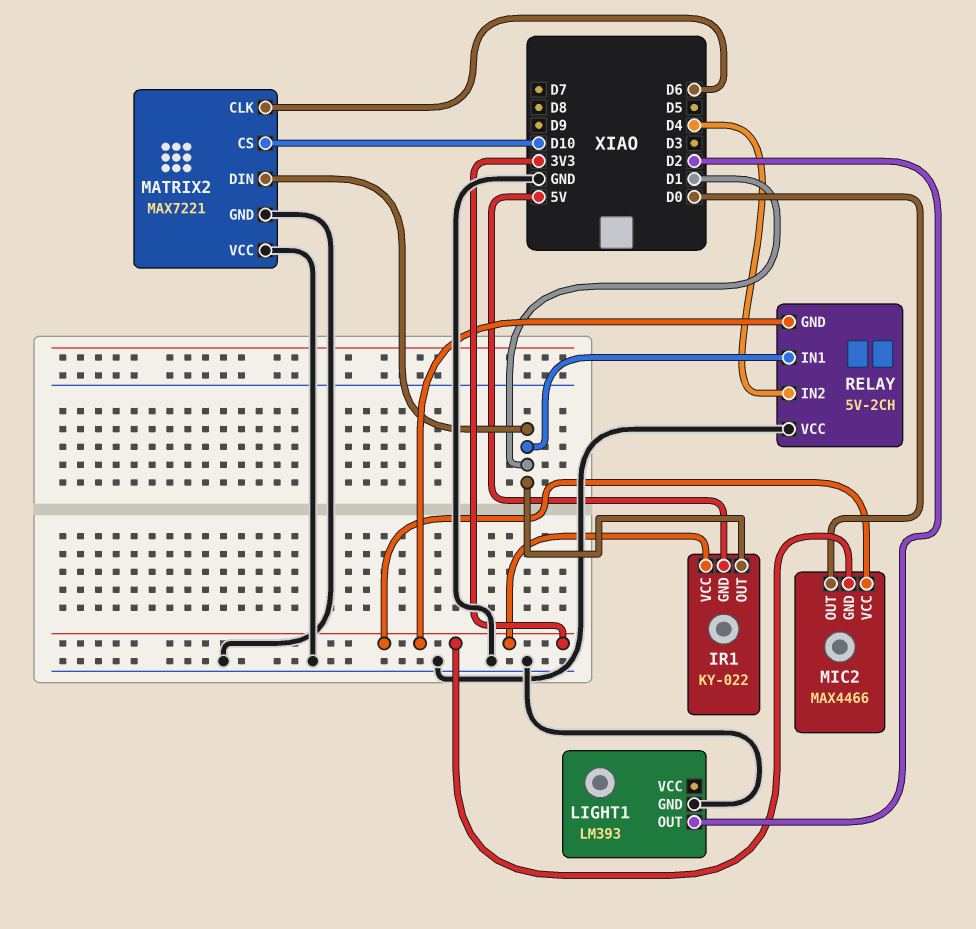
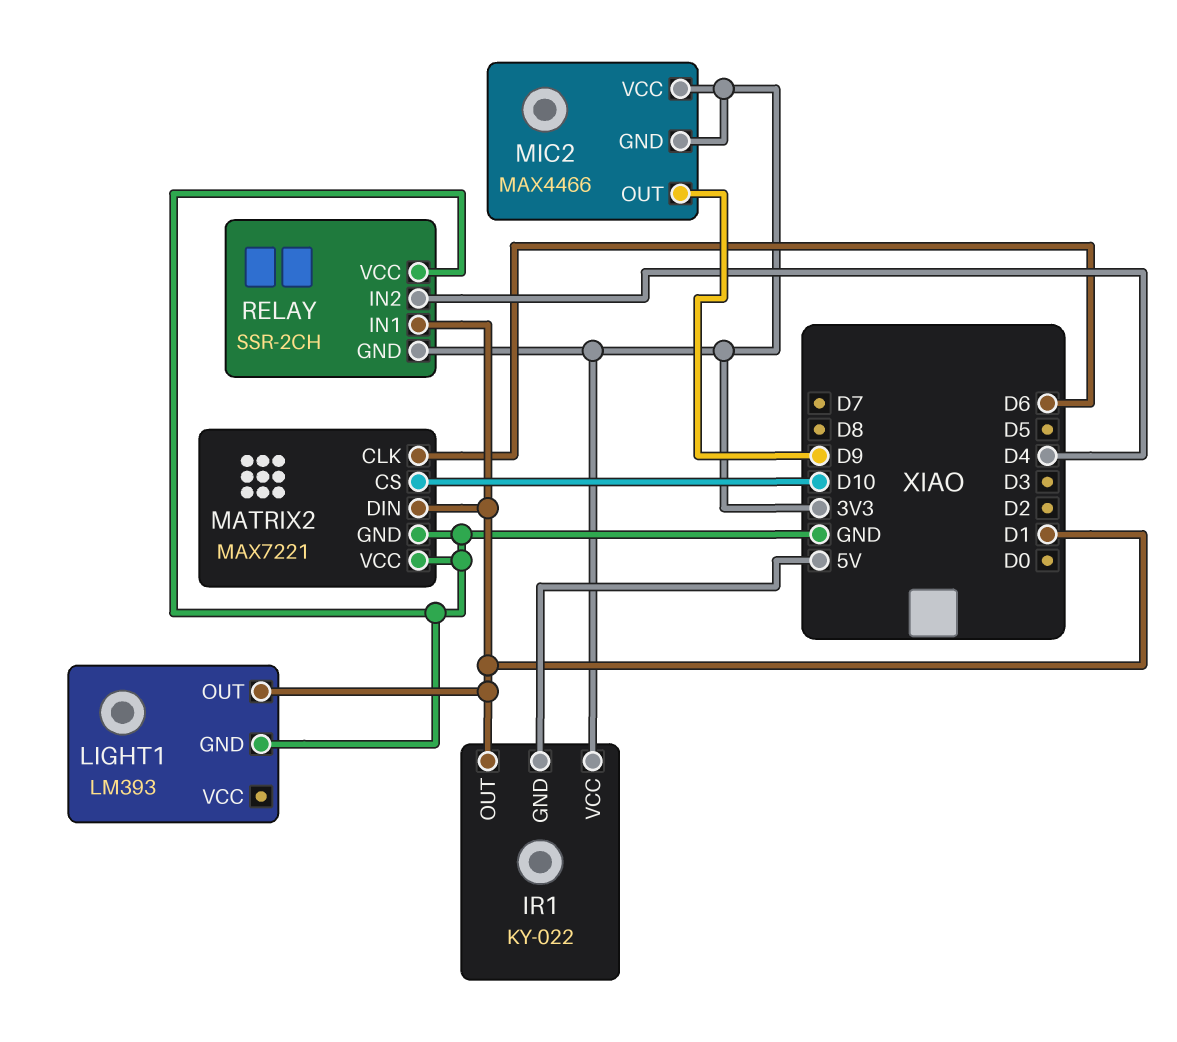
LIGHT1 pin OUT: D2 -> D1
MIC2 pin OUT: D0 -> D9
RELAY: 5V-2CH -> SSR-2CH

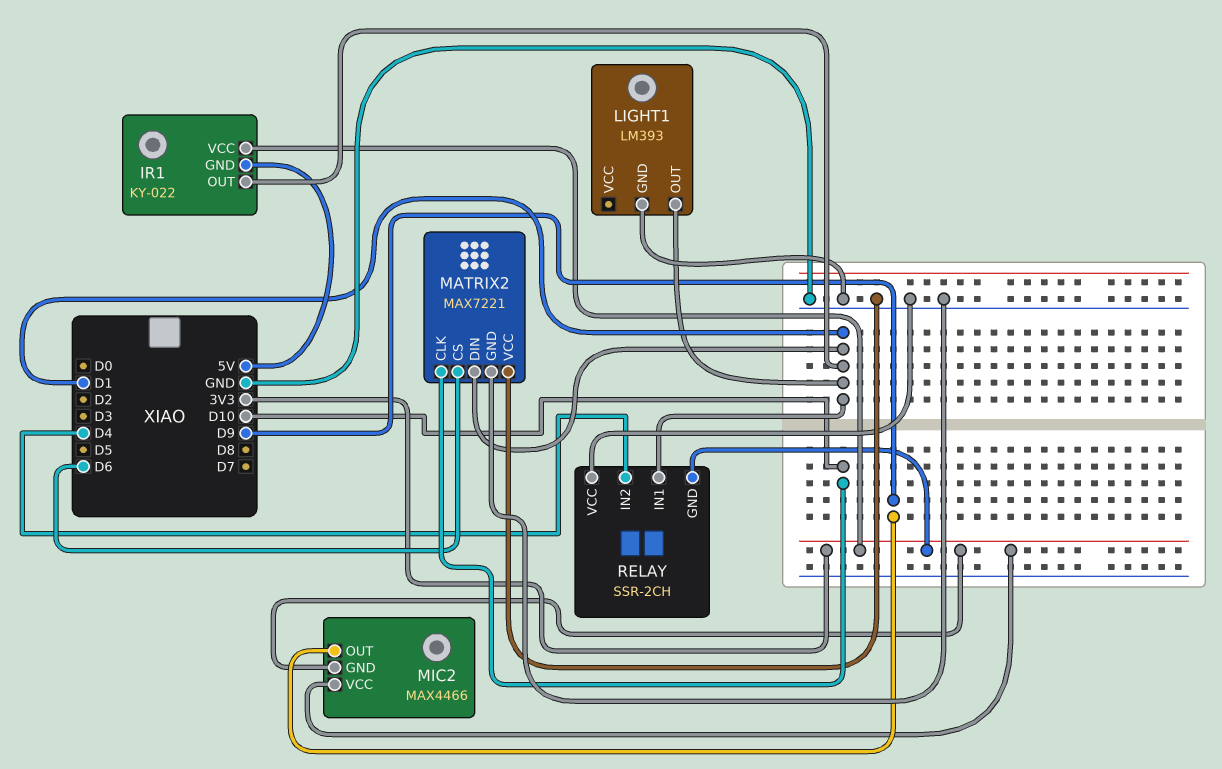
MATRIX2 pin CLK: D6 -> D10
MATRIX2 pin CS: D10 -> D6

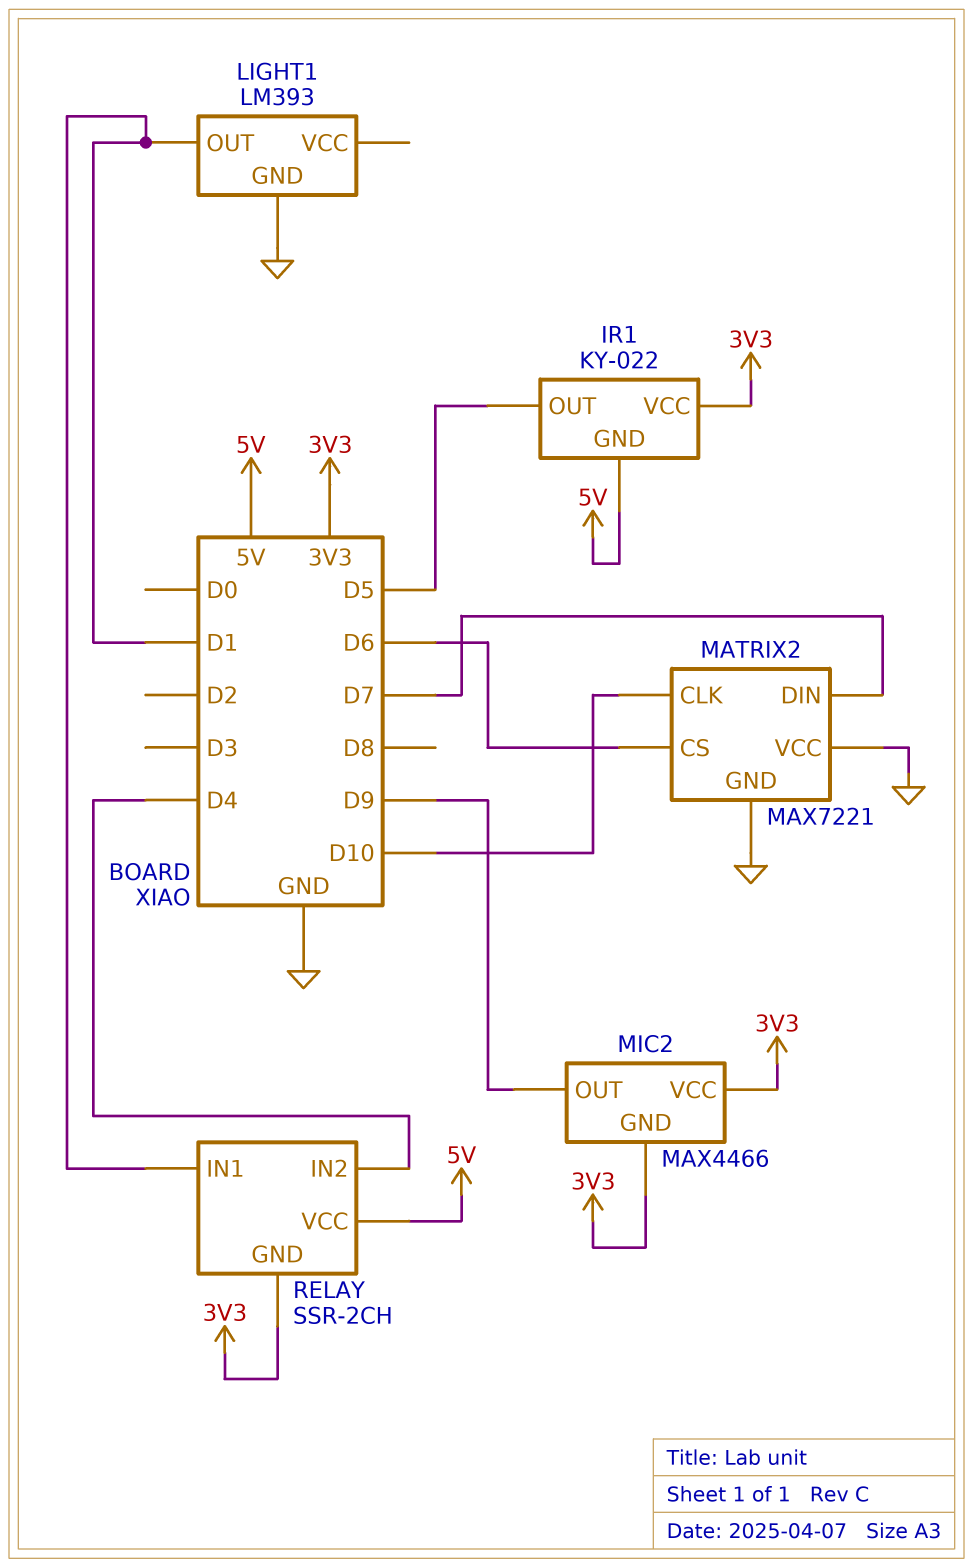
IR1 pin OUT: D1 -> D5
MATRIX2 pin DIN: D1 -> D7
RELAY pin VCC: GND -> 5V

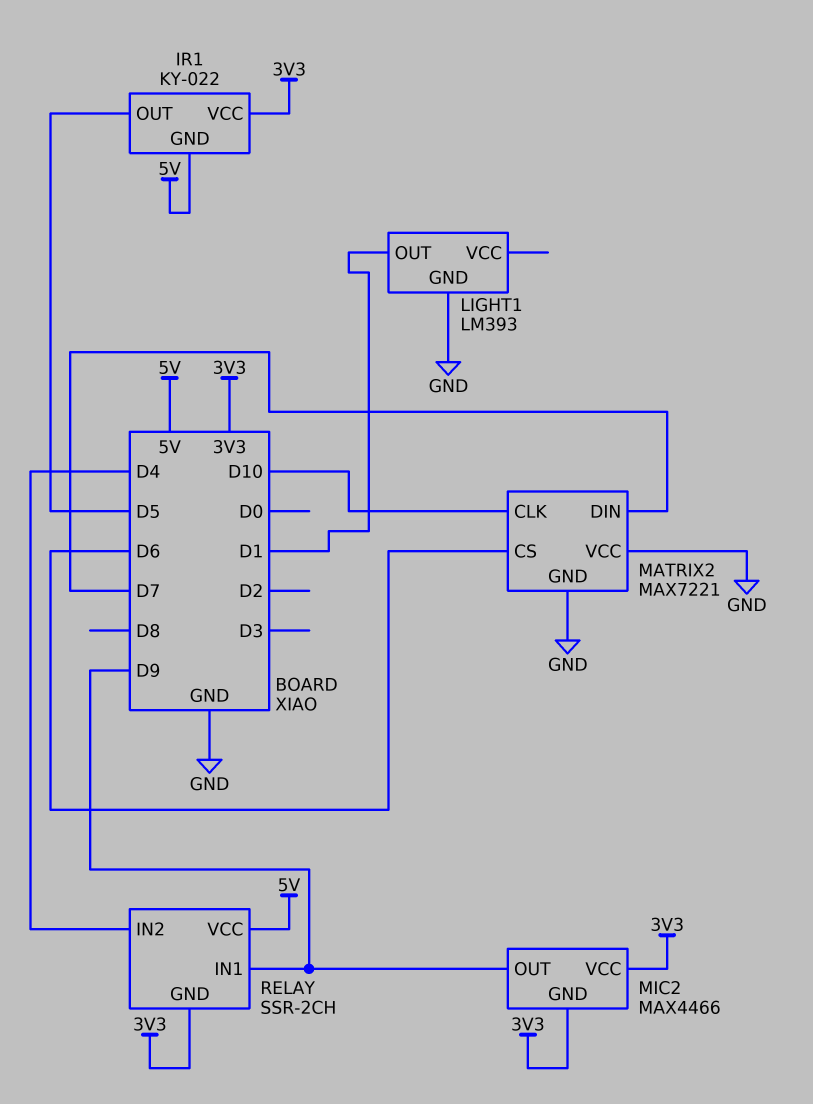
RELAY pin IN1: D1 -> D9

